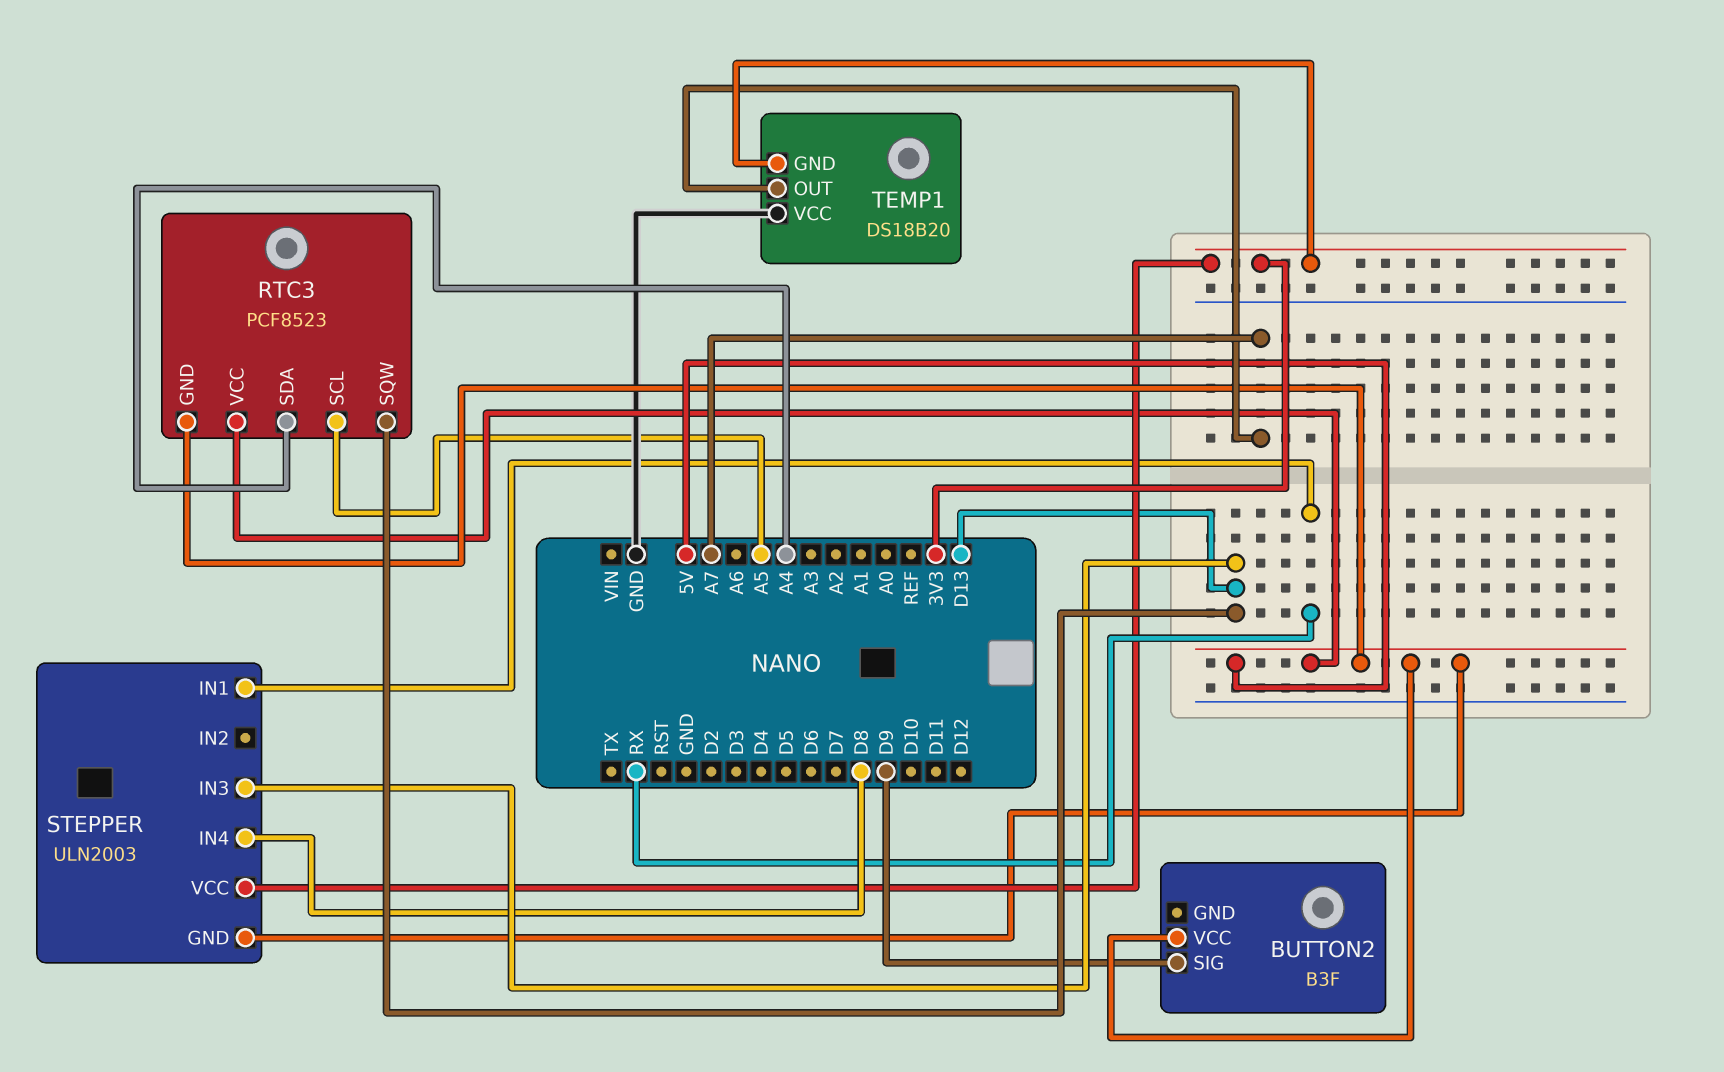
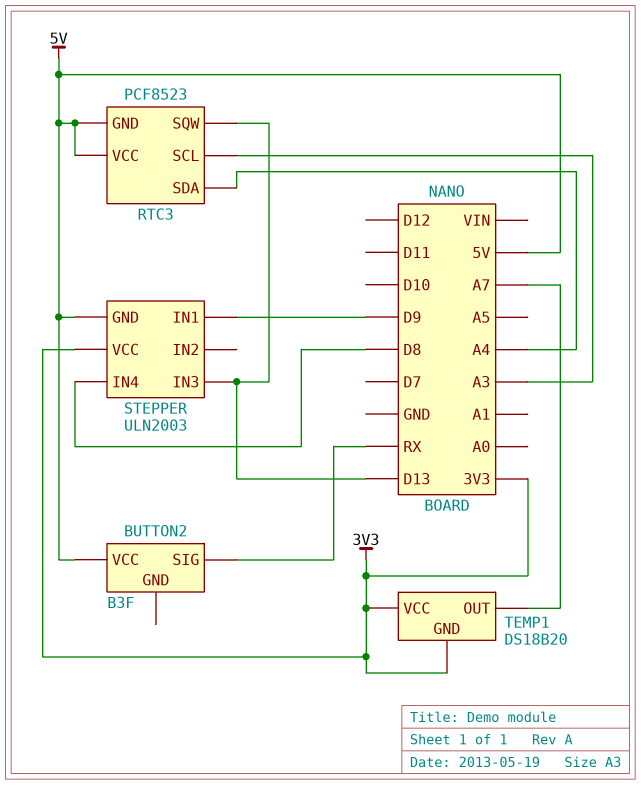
BUTTON2 pin SIG: D9 -> RX
RTC3 pin SCL: A5 -> A3
STEPPER pin IN1: RX -> D9
TEMP1 pin VCC: GND -> 3V3

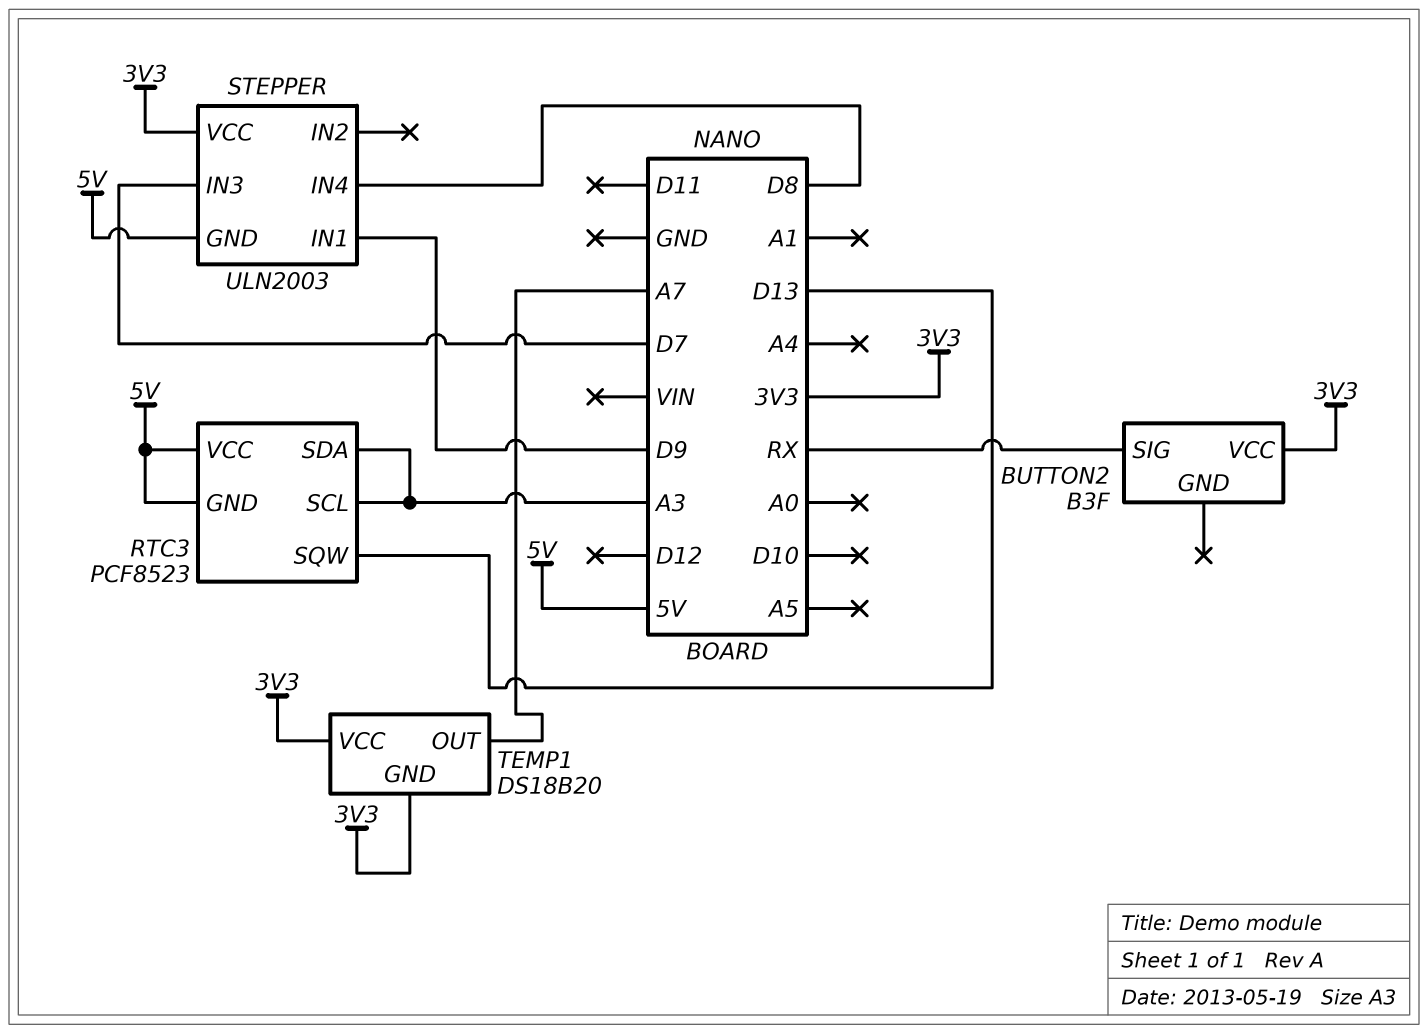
BUTTON2 pin VCC: 5V -> 3V3
RTC3 pin SDA: A4 -> A3
STEPPER pin IN3: D13 -> D7

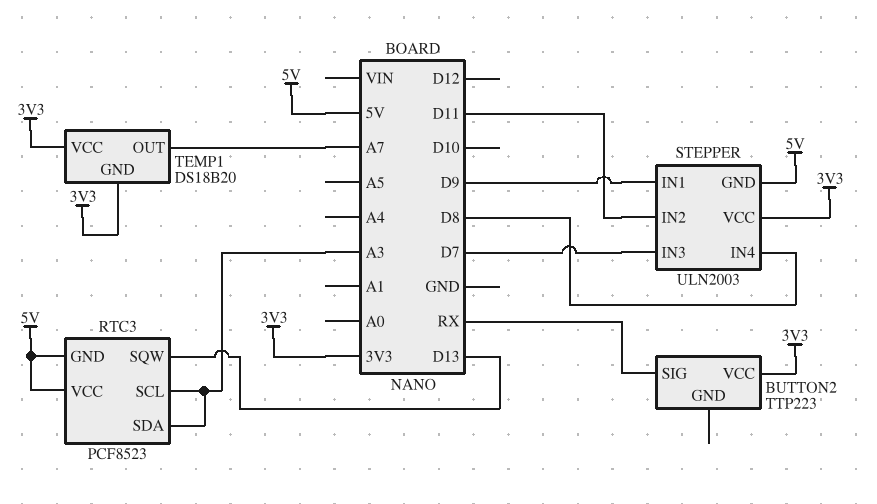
BUTTON2: B3F -> TTP223
STEPPER pin IN2: none -> D11

